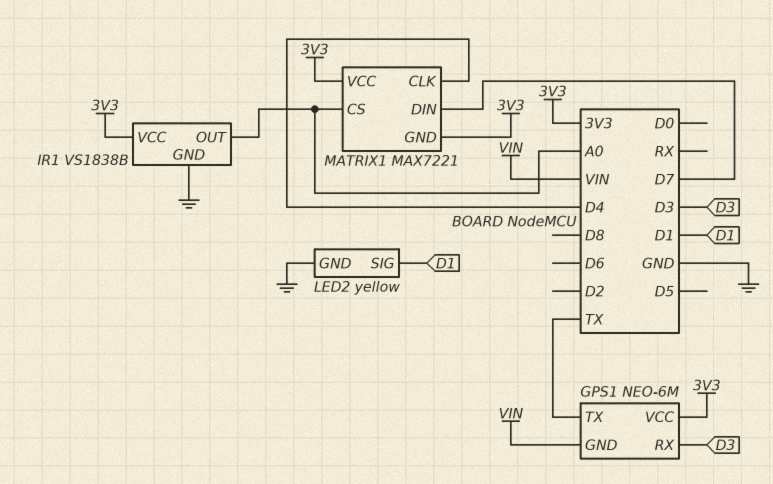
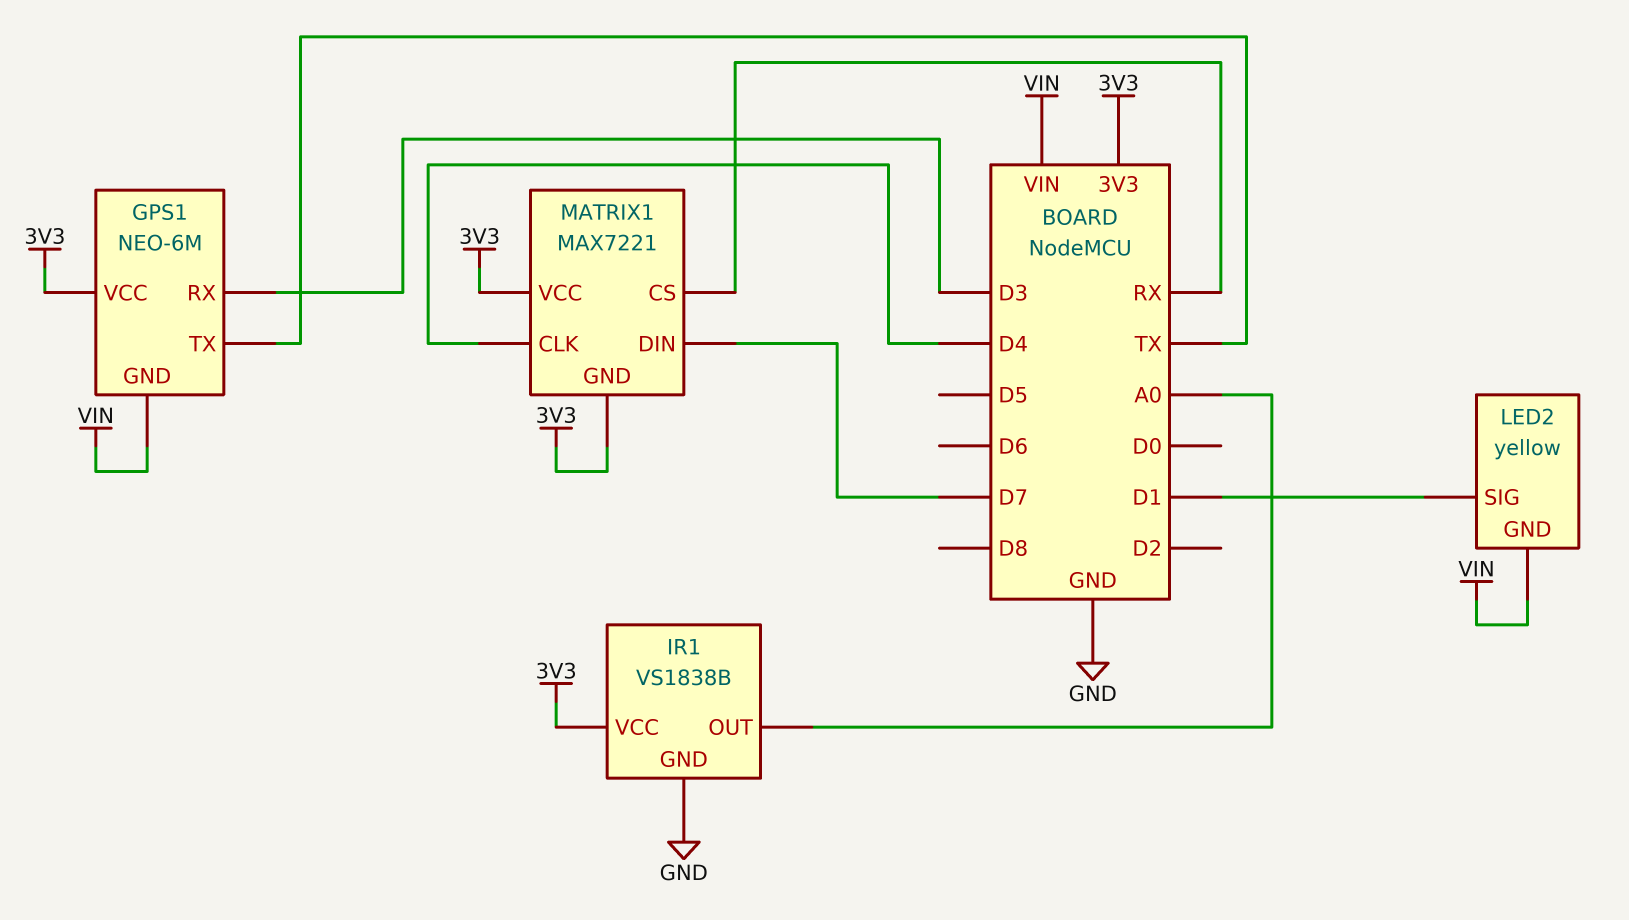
LED2 pin GND: GND -> VIN
MATRIX1 pin CS: A0 -> RX

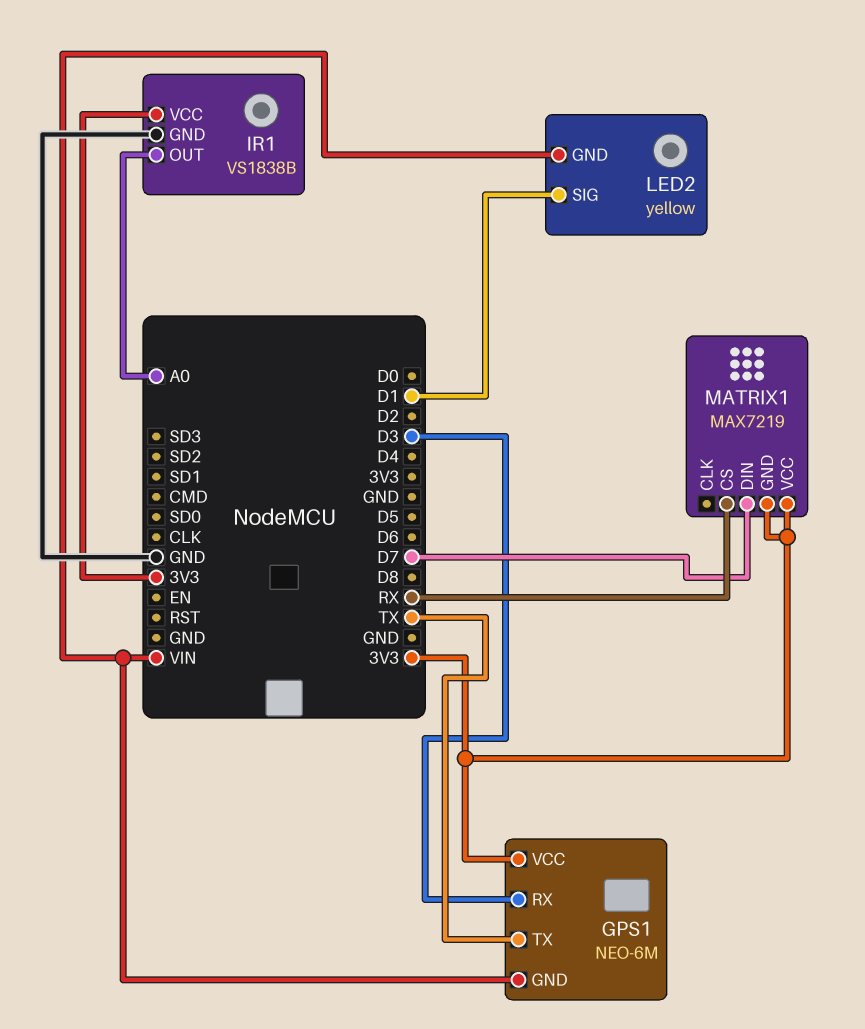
MATRIX1: MAX7221 -> MAX7219
MATRIX1 pin CLK: D4 -> none

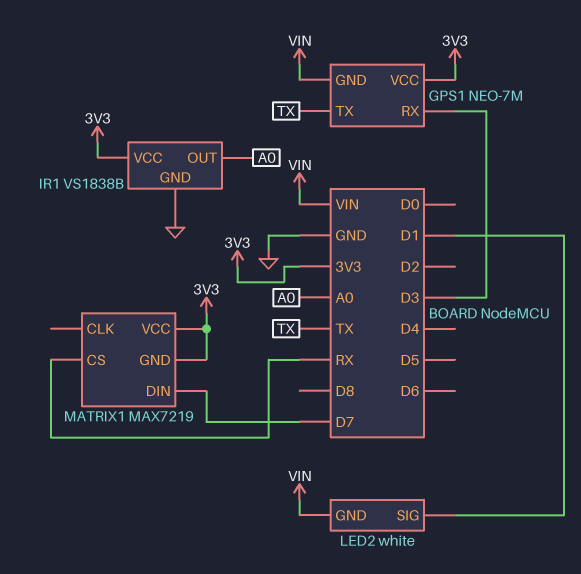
GPS1: NEO-6M -> NEO-7M
LED2: yellow -> white

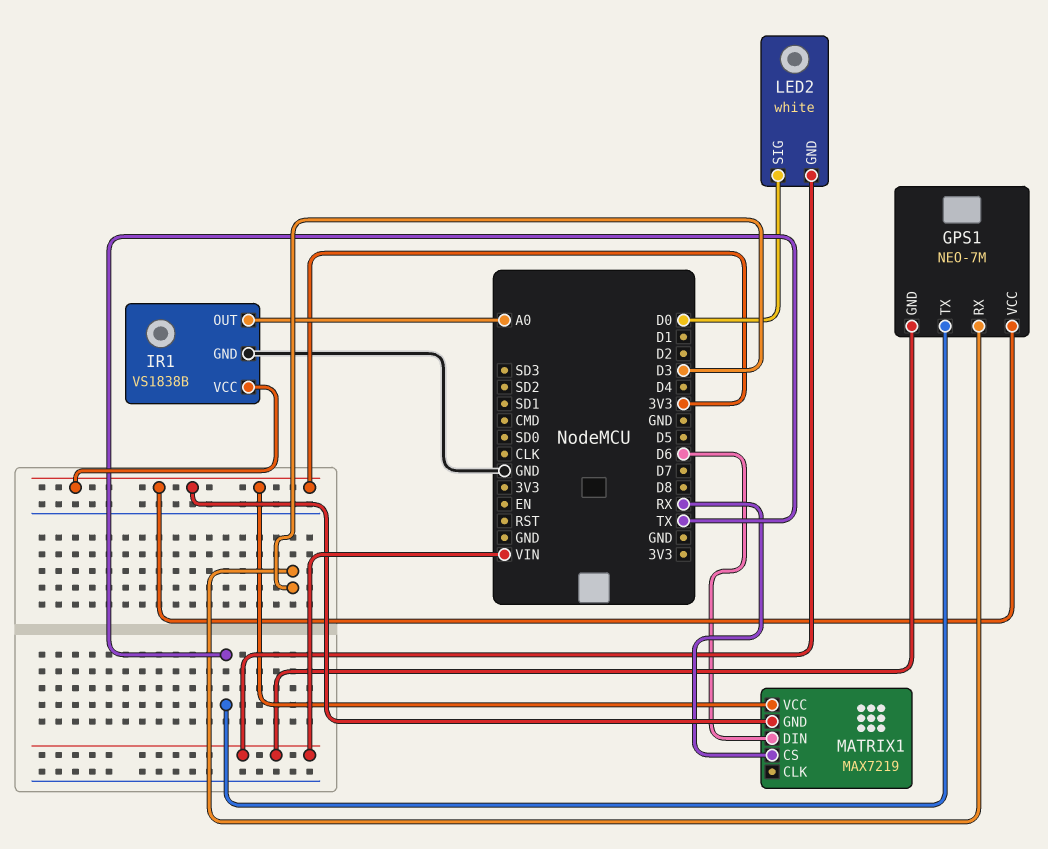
LED2 pin SIG: D1 -> D0
MATRIX1 pin DIN: D7 -> D6

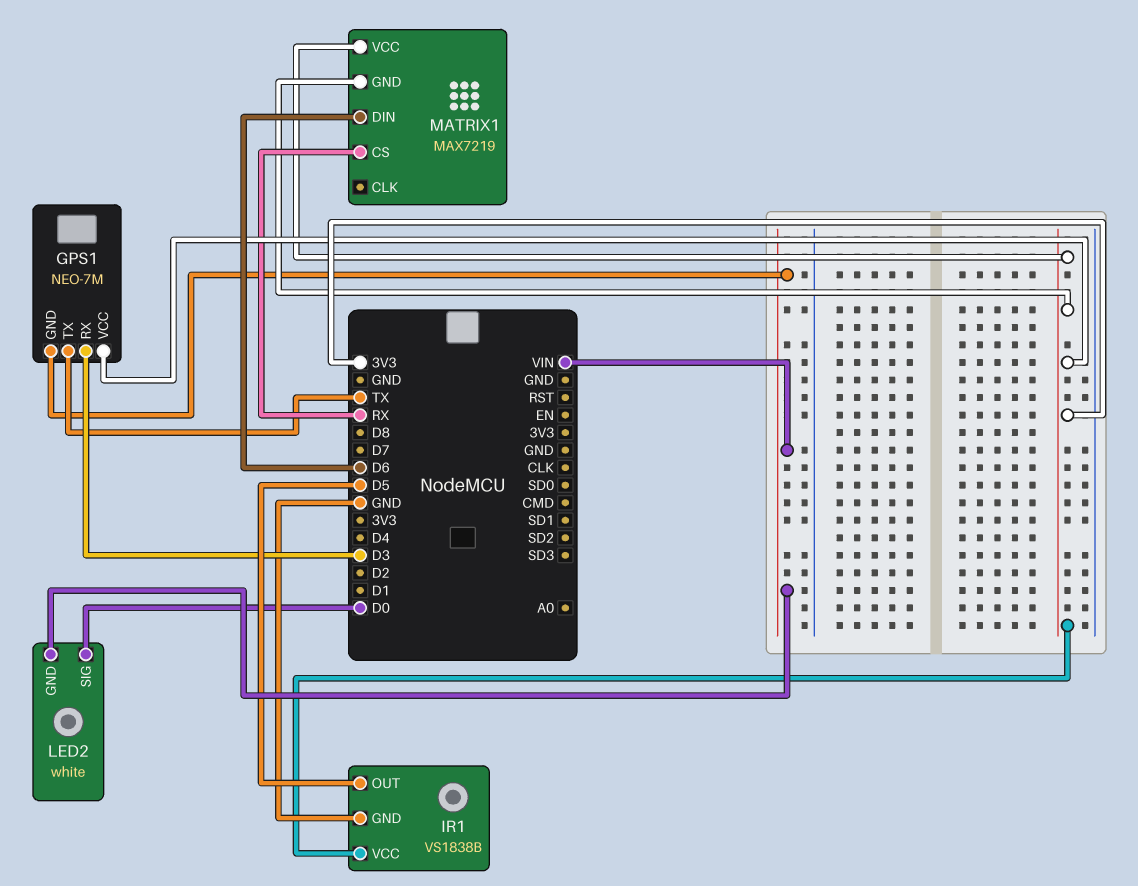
IR1 pin OUT: A0 -> D5

